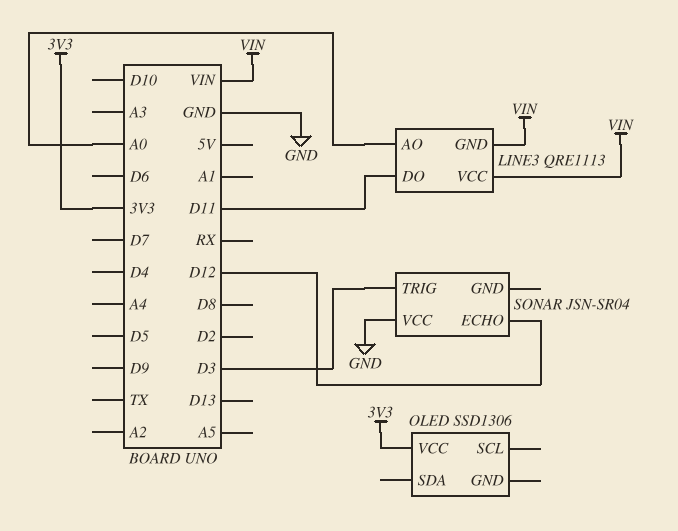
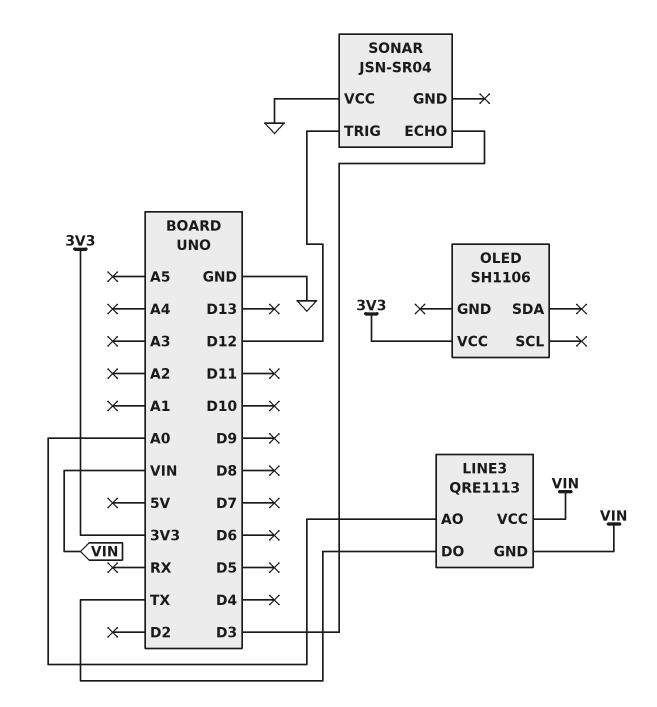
LINE3 pin DO: D11 -> TX
OLED: SSD1306 -> SH1106
SONAR pin ECHO: D12 -> D3
SONAR pin TRIG: D3 -> D12

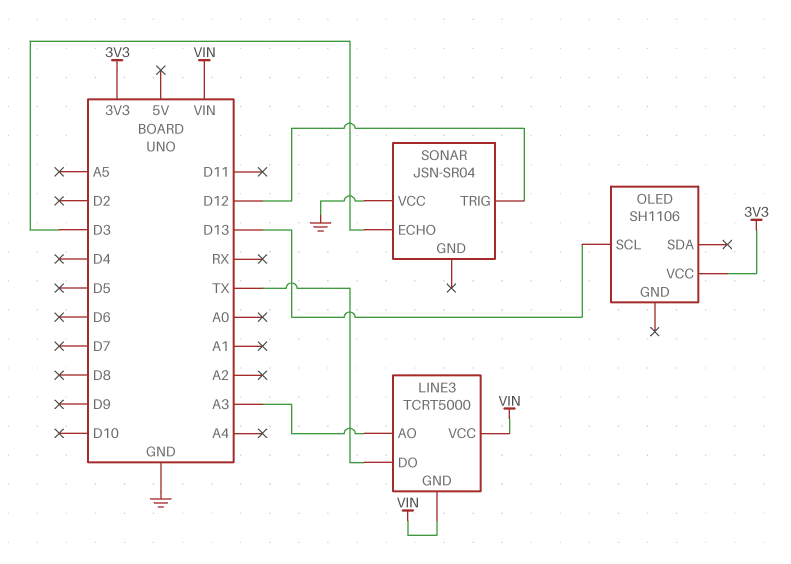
LINE3: QRE1113 -> TCRT5000
LINE3 pin AO: A0 -> A3
OLED pin SCL: none -> D13

